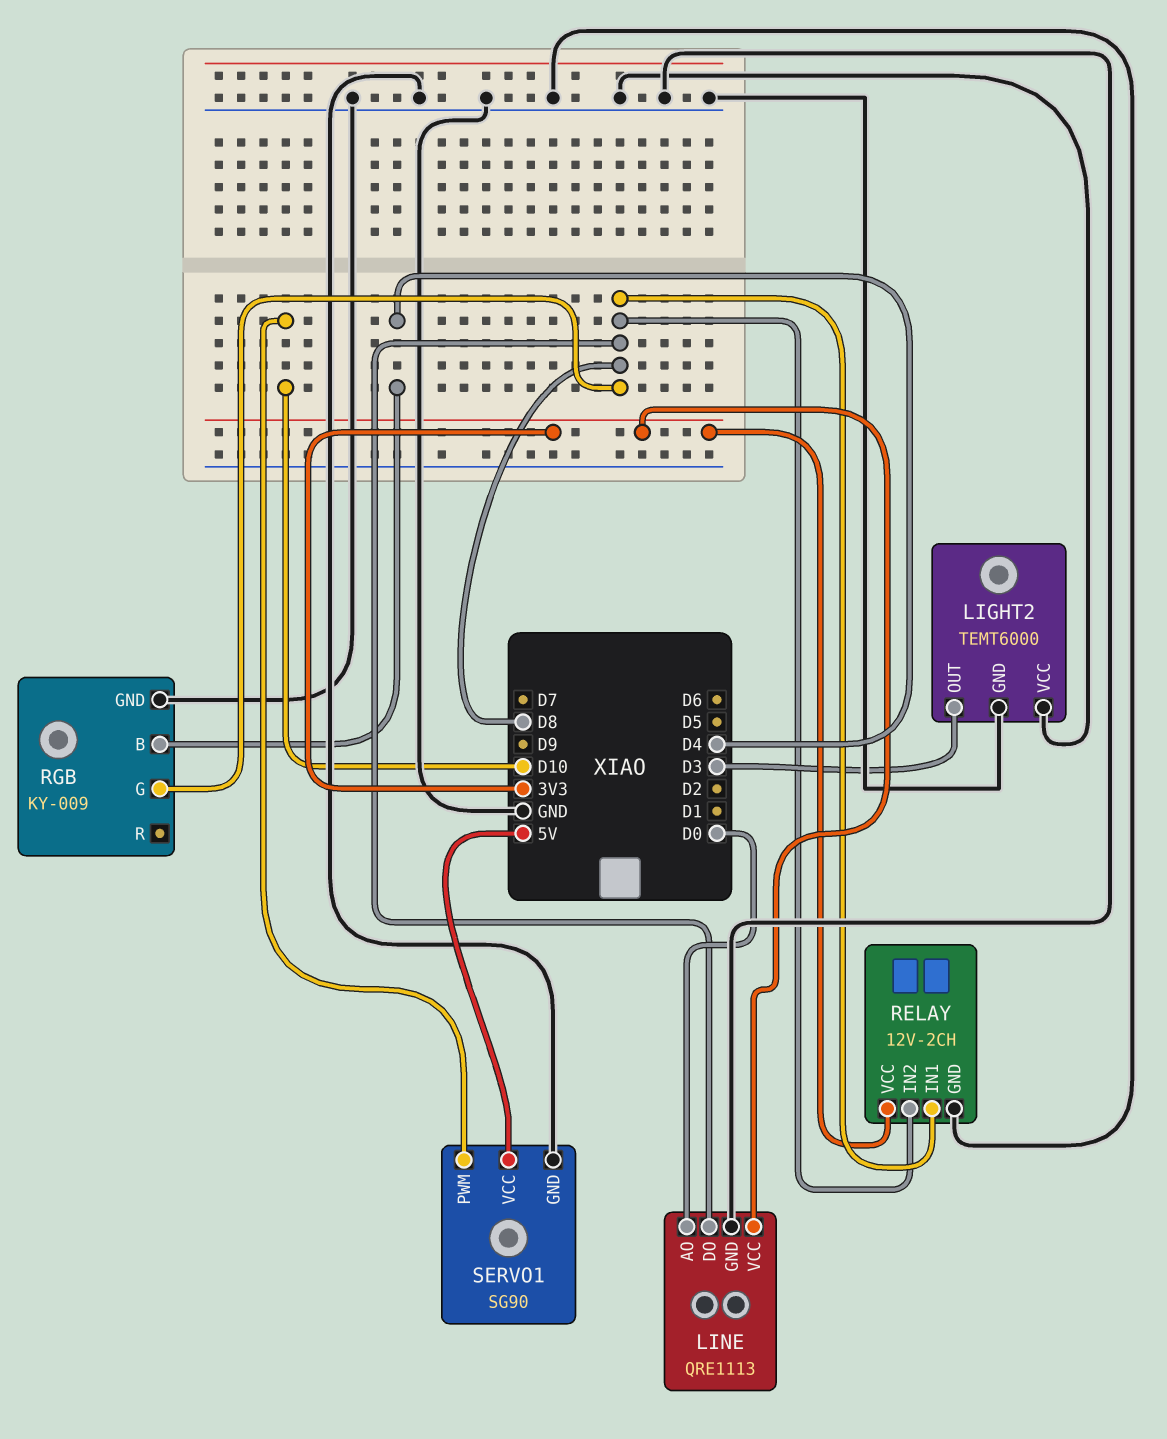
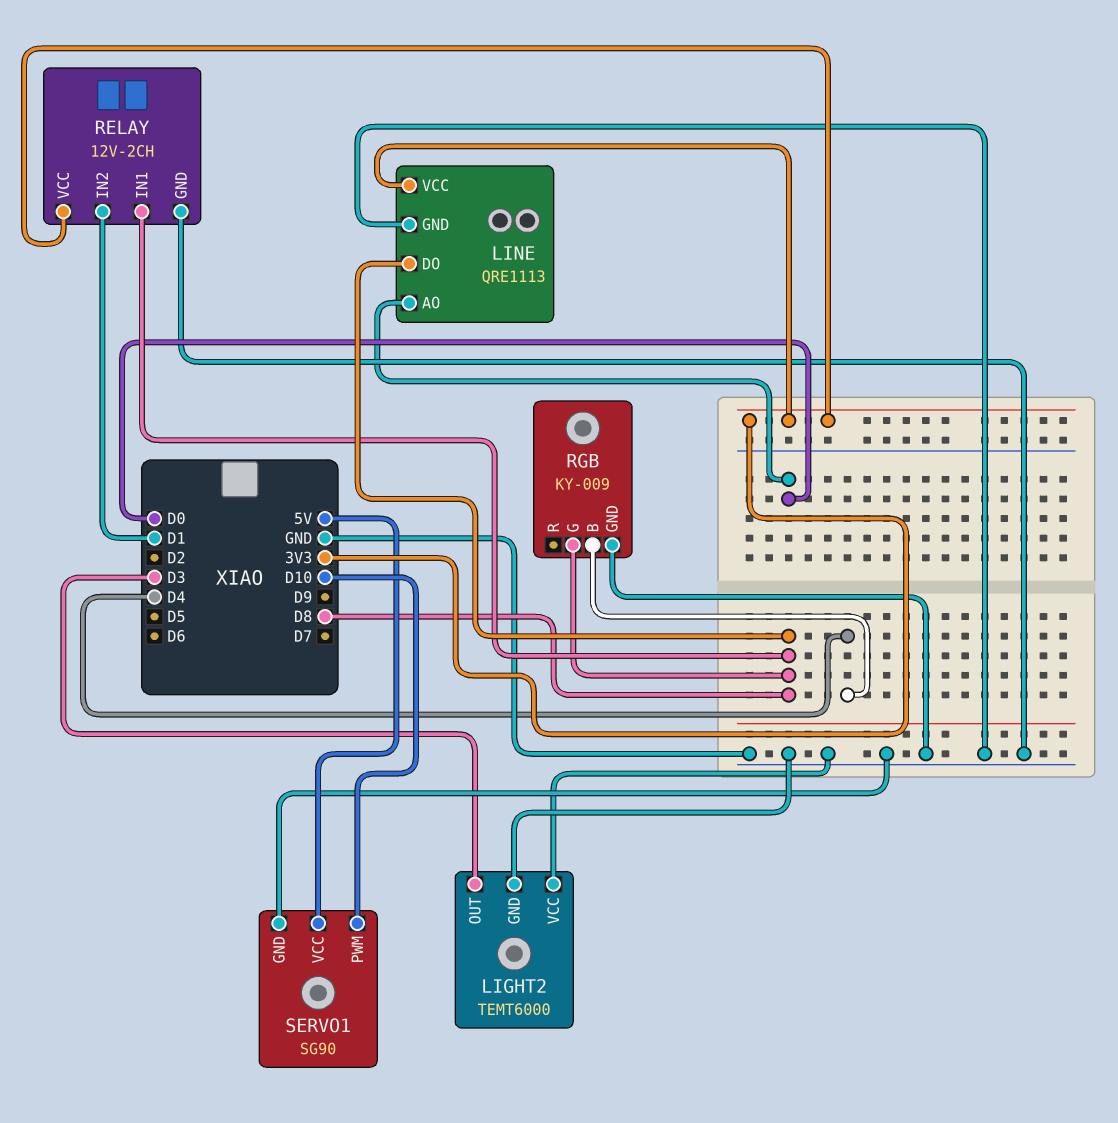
RELAY pin IN2: D8 -> D1

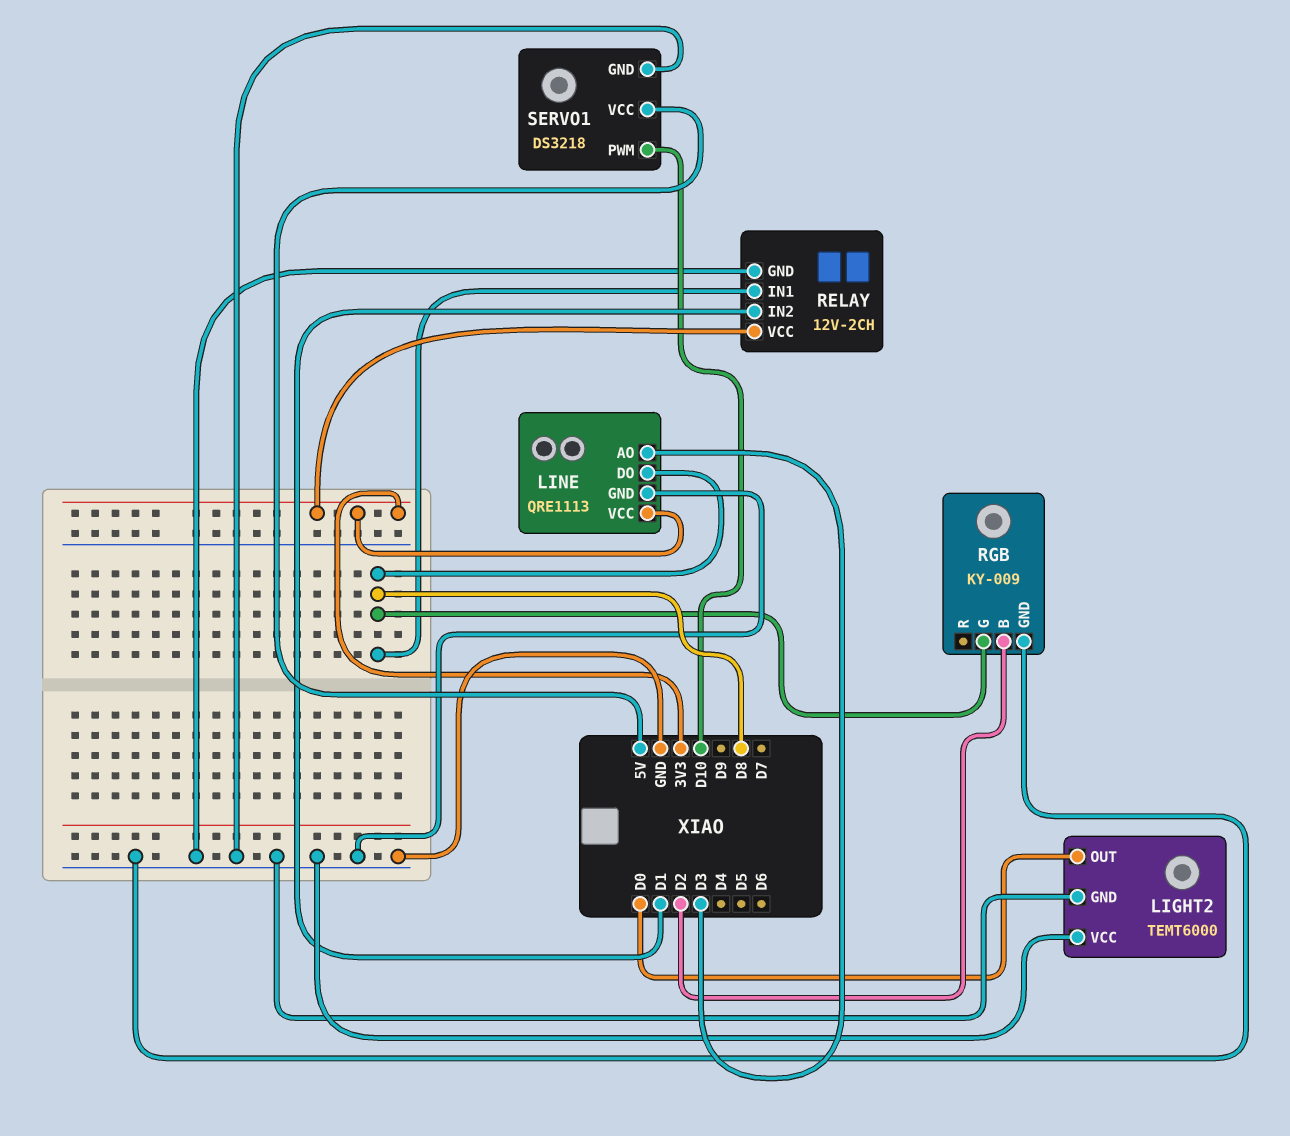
LIGHT2 pin OUT: D3 -> D0
LINE pin AO: D0 -> D3
RGB pin B: D4 -> D2
SERVO1: SG90 -> DS3218

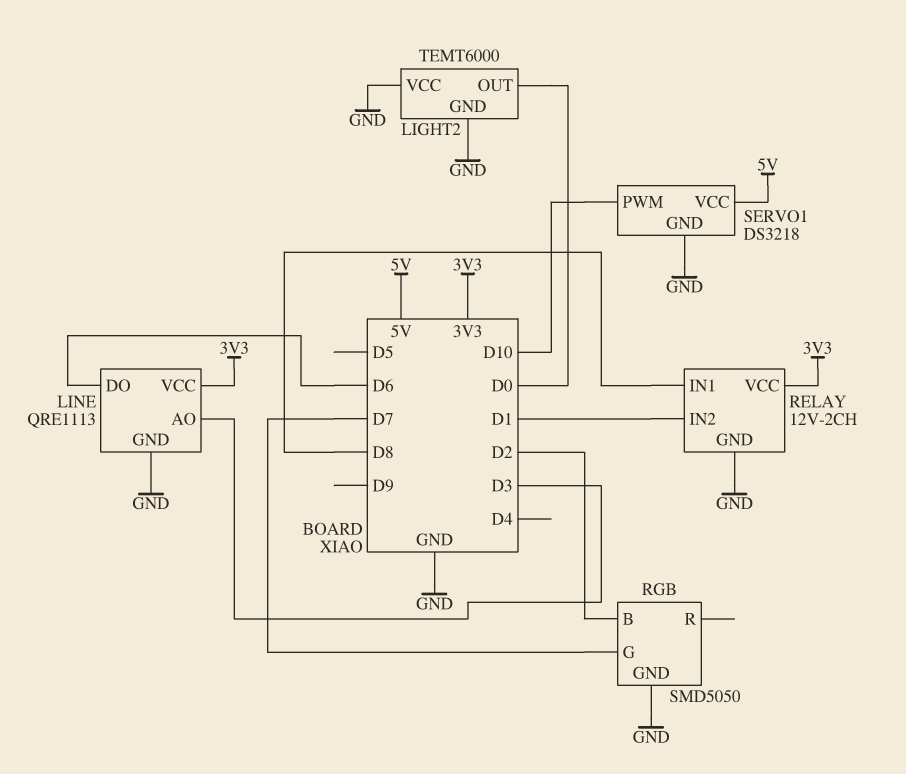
LINE pin DO: D8 -> D6
RGB: KY-009 -> SMD5050
RGB pin G: D8 -> D7

